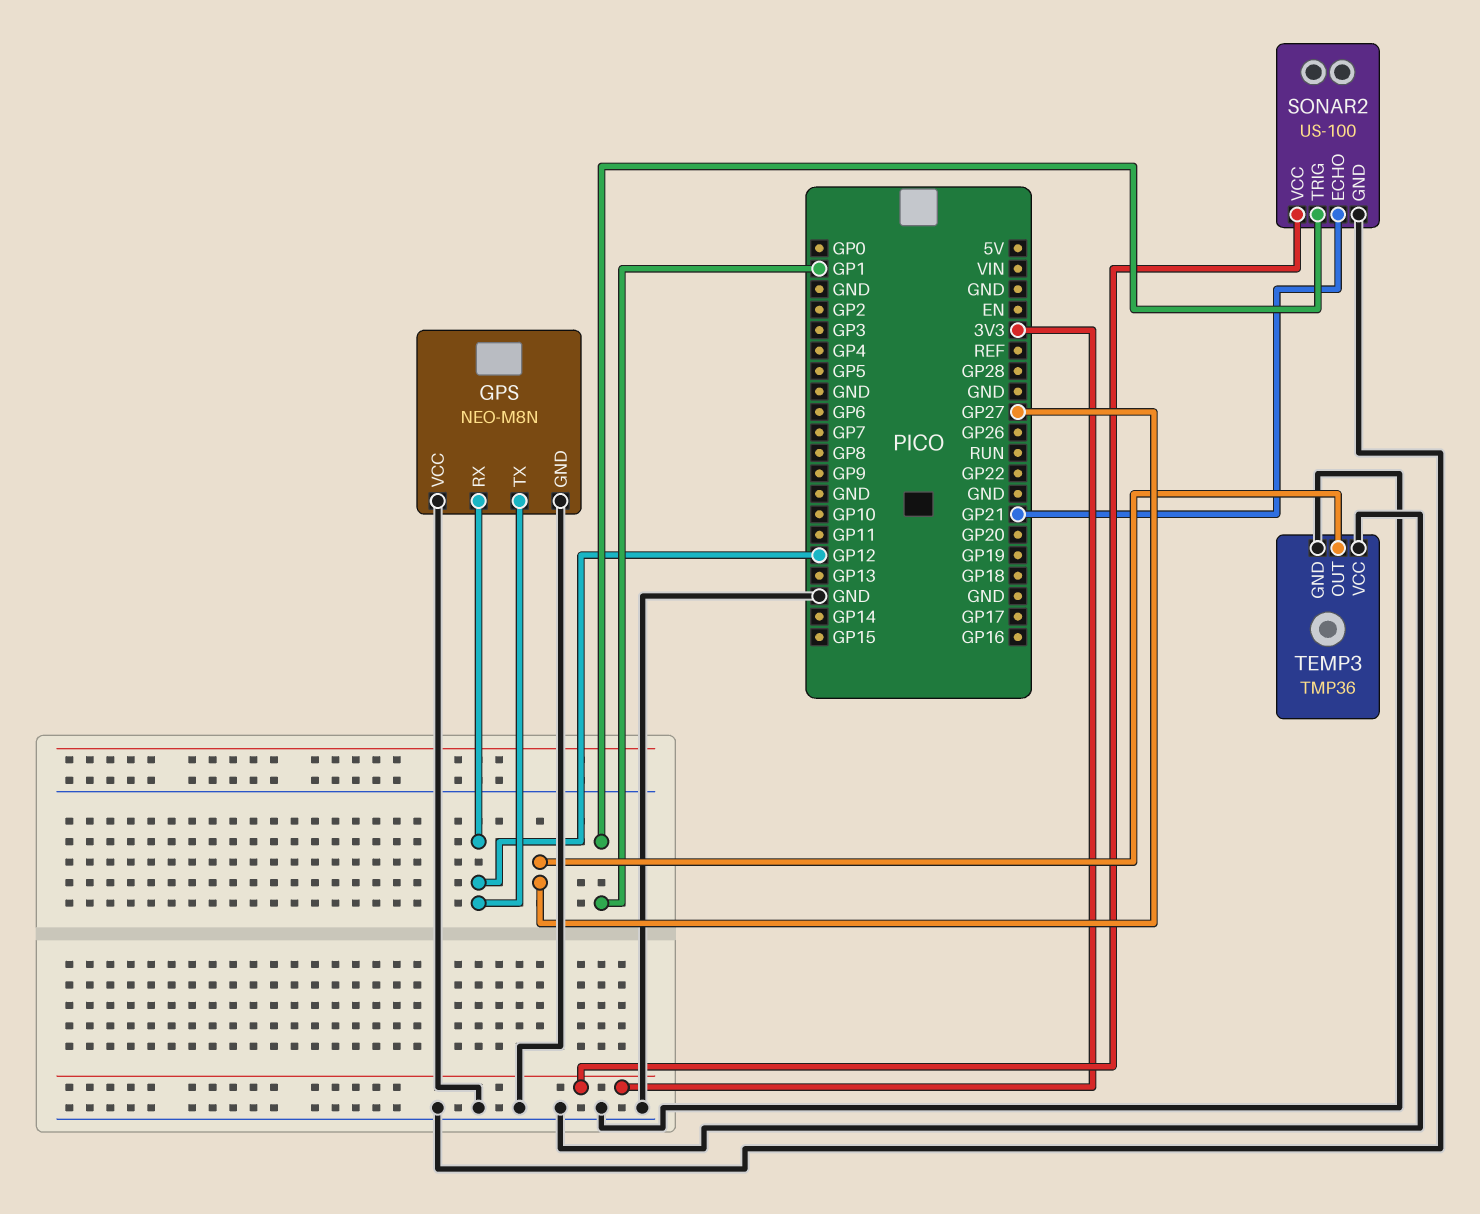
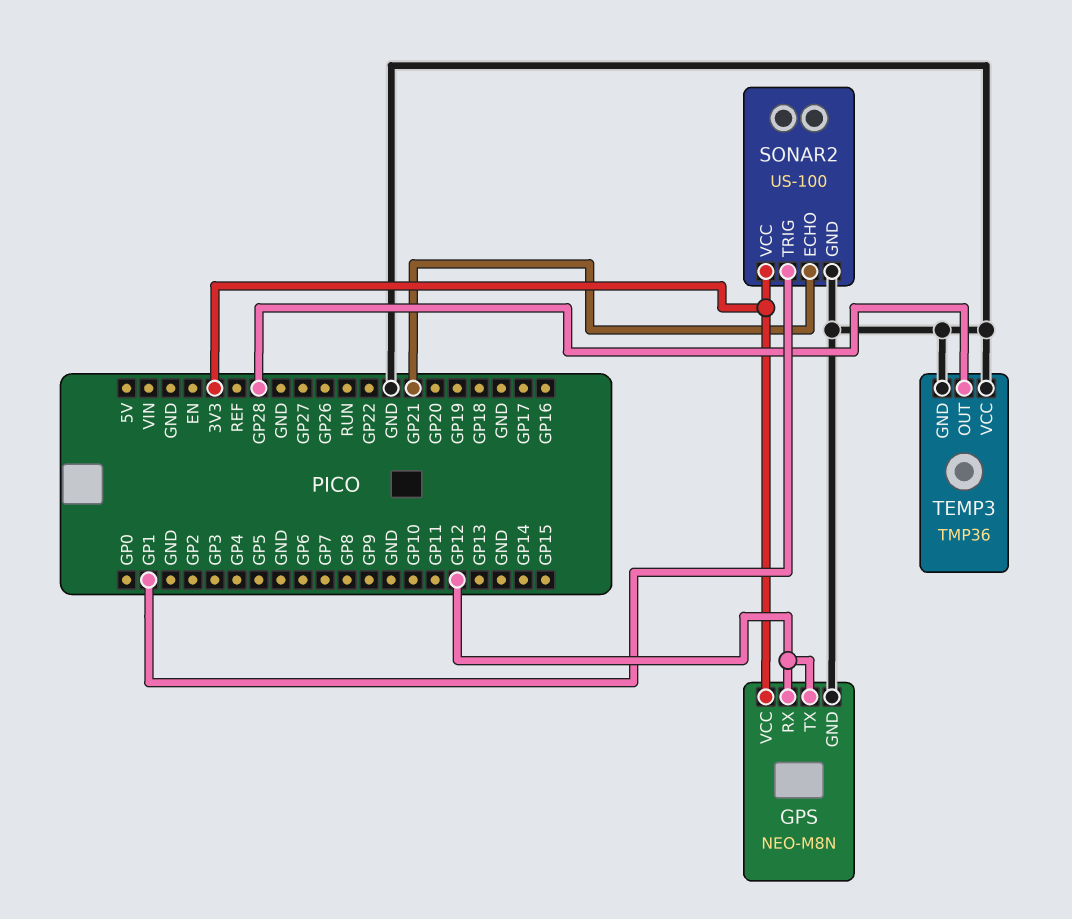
GPS pin VCC: GND -> 3V3
TEMP3 pin OUT: GP27 -> GP28

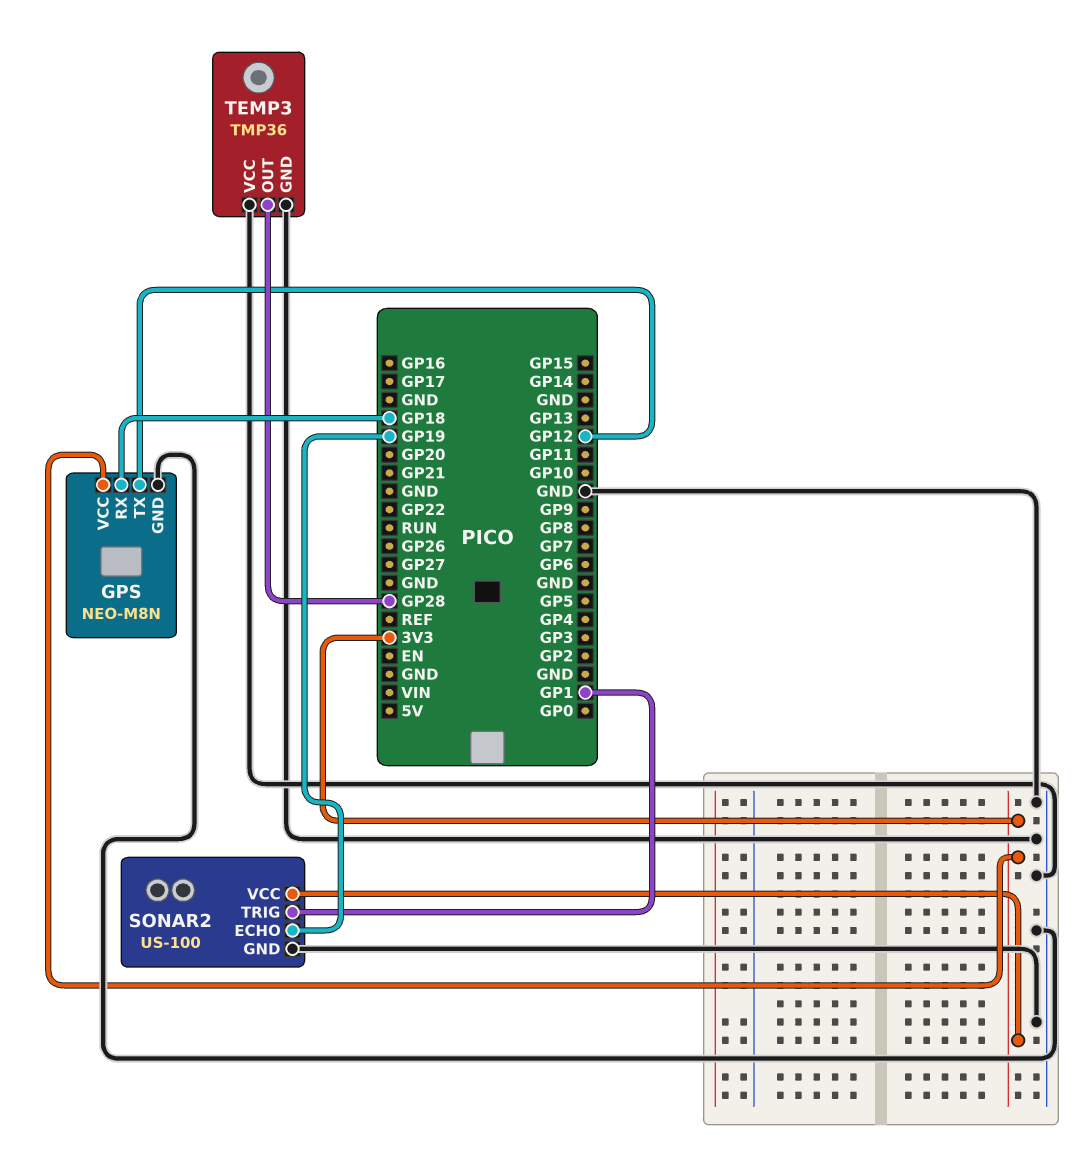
GPS pin RX: GP12 -> GP18
SONAR2 pin ECHO: GP21 -> GP19

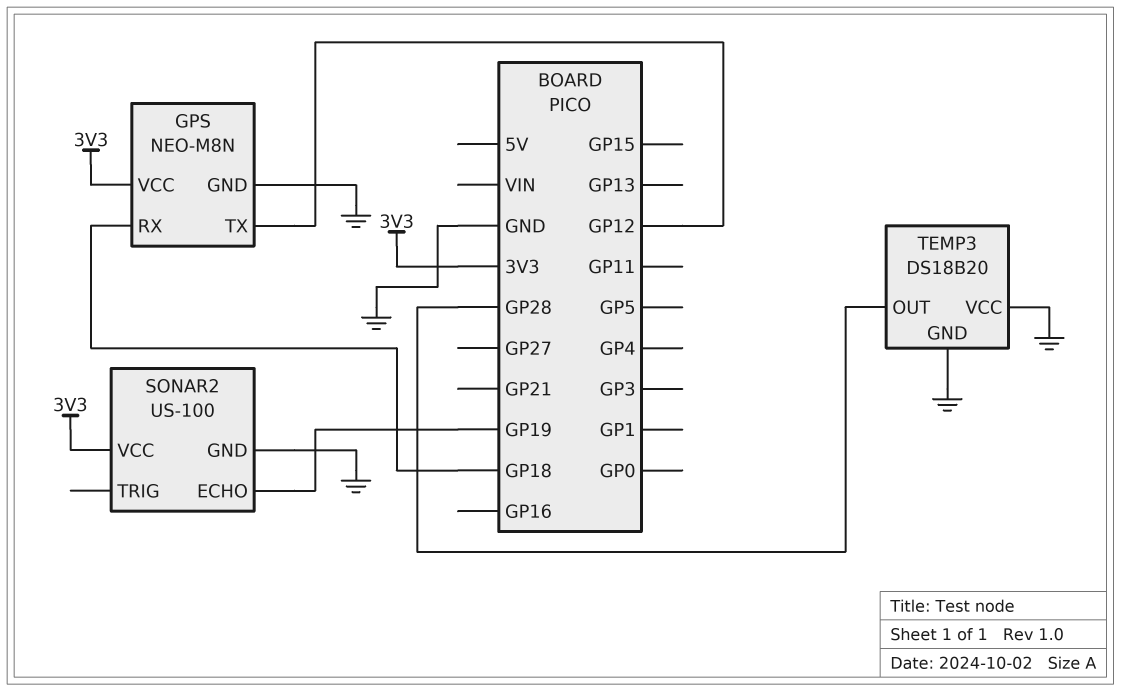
SONAR2 pin TRIG: GP1 -> none
TEMP3: TMP36 -> DS18B20

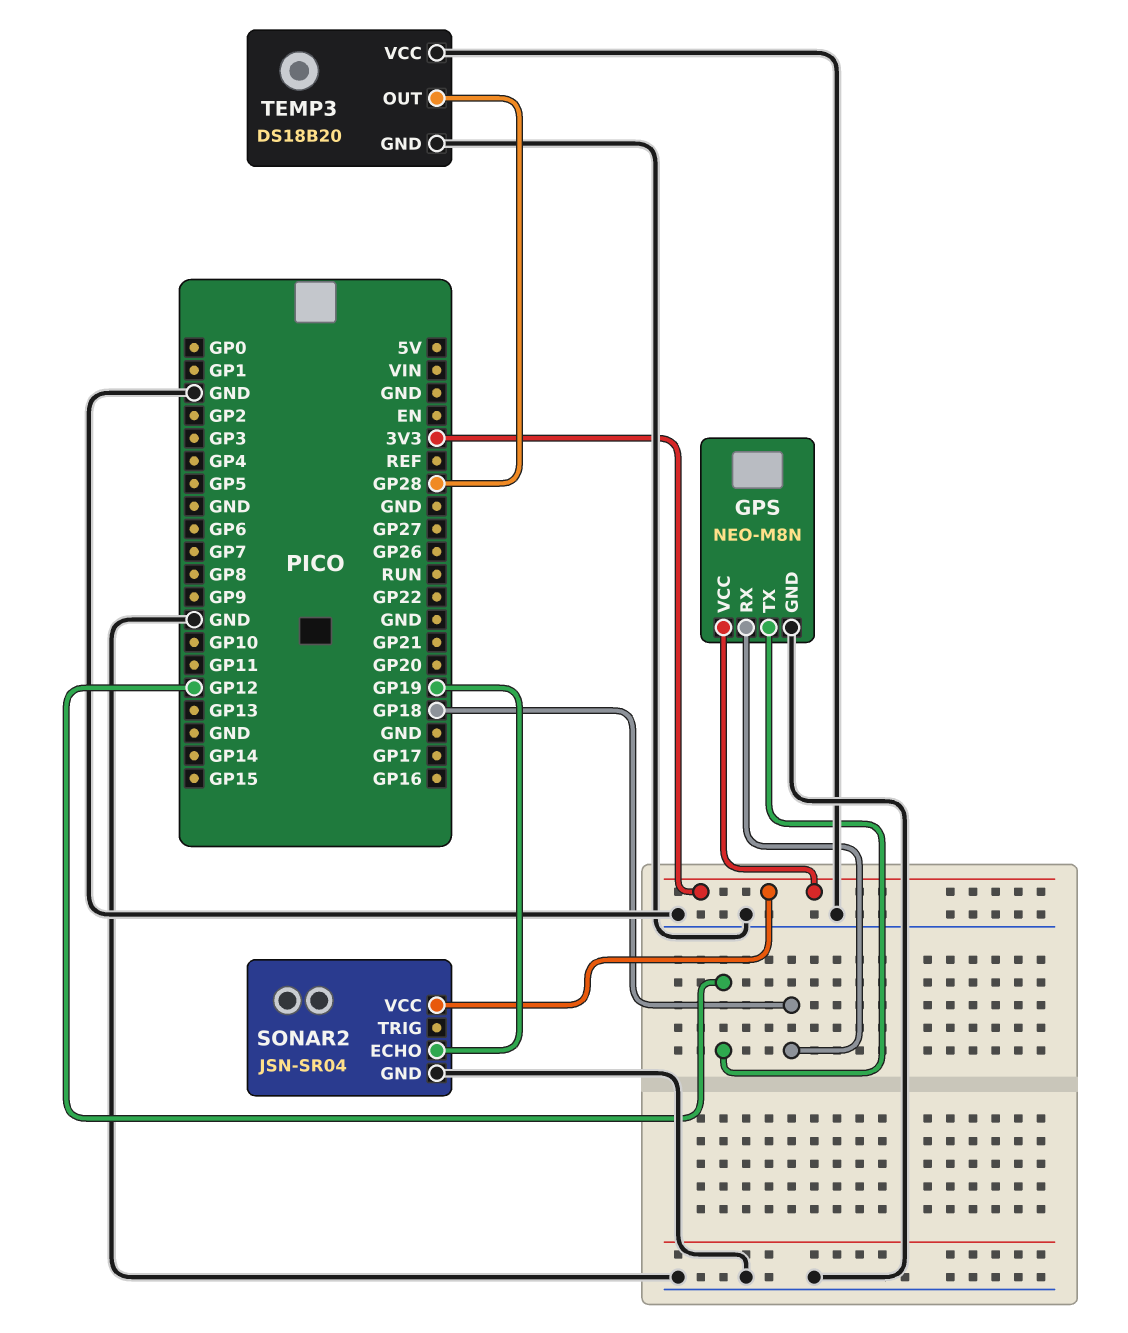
SONAR2: US-100 -> JSN-SR04

